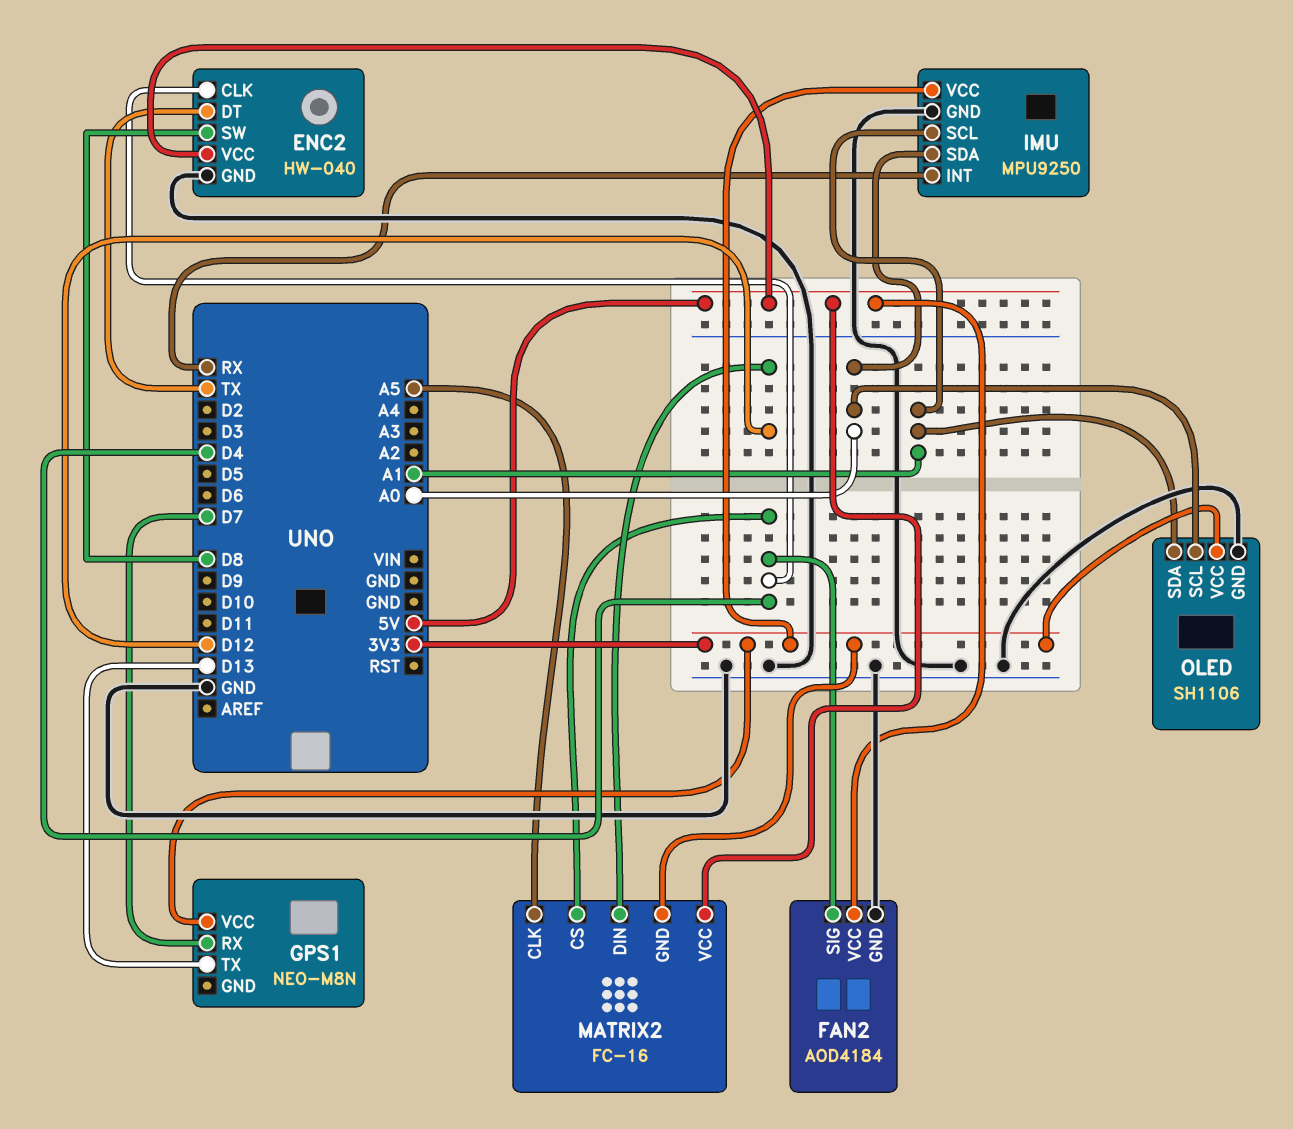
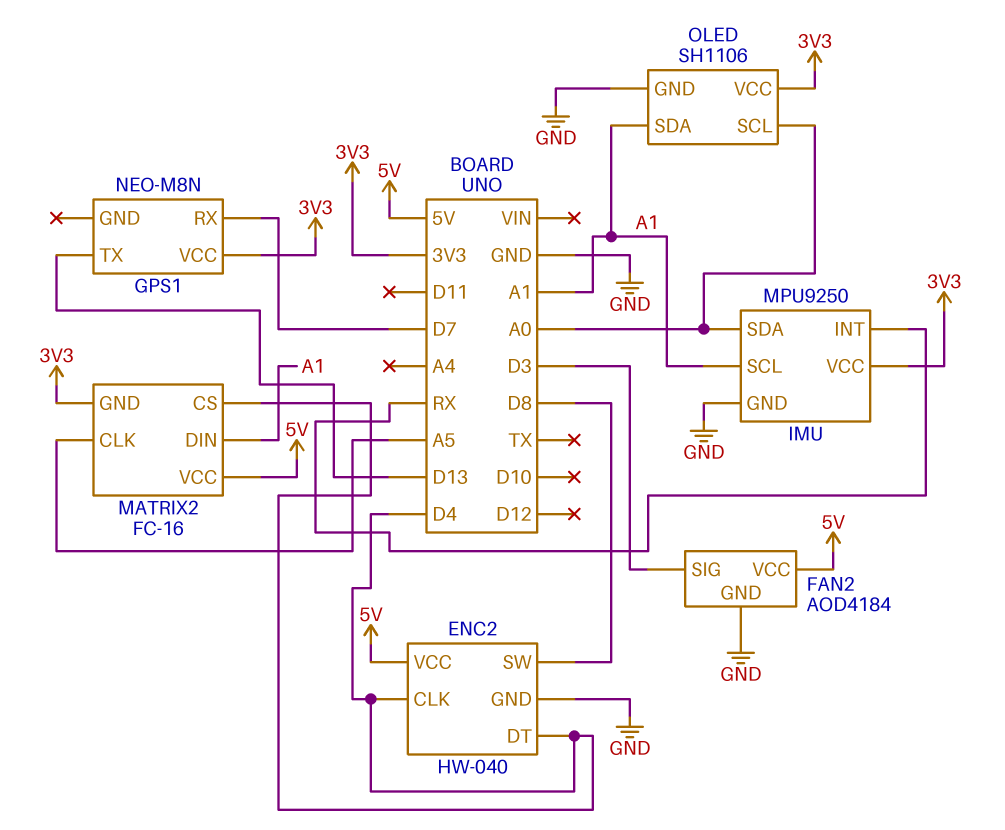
ENC2 pin DT: TX -> D4
FAN2 pin SIG: D4 -> D3
MATRIX2 pin DIN: D12 -> A1

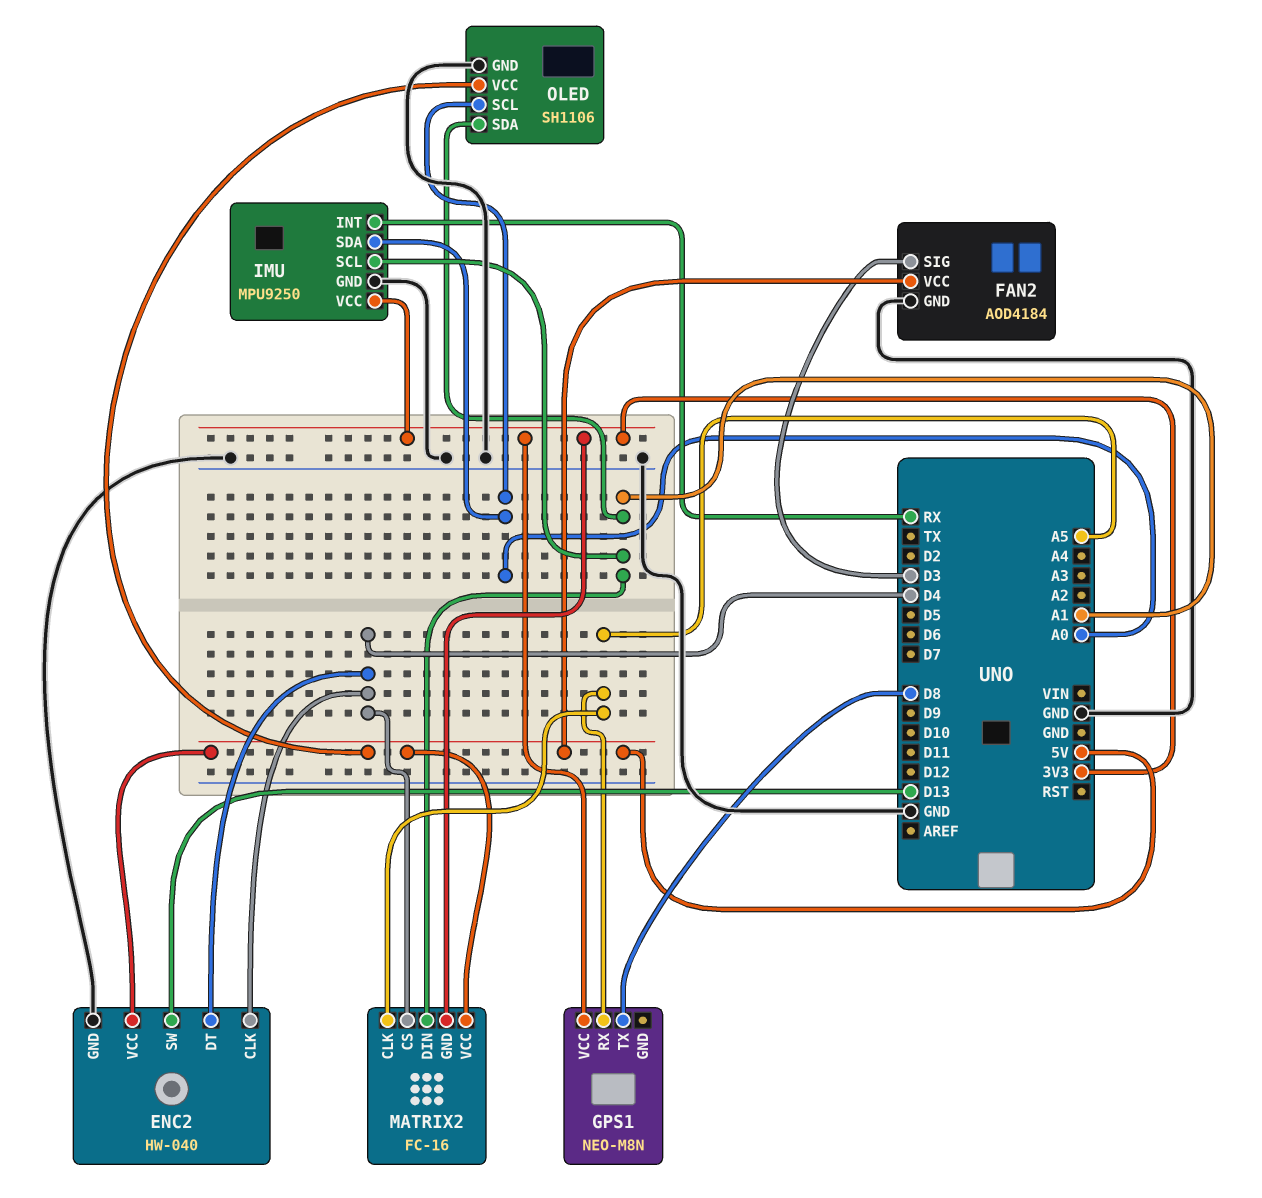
ENC2 pin SW: D8 -> D13
GPS1 pin RX: D7 -> A5
GPS1 pin TX: D13 -> D8
OLED pin VCC: 3V3 -> 5V

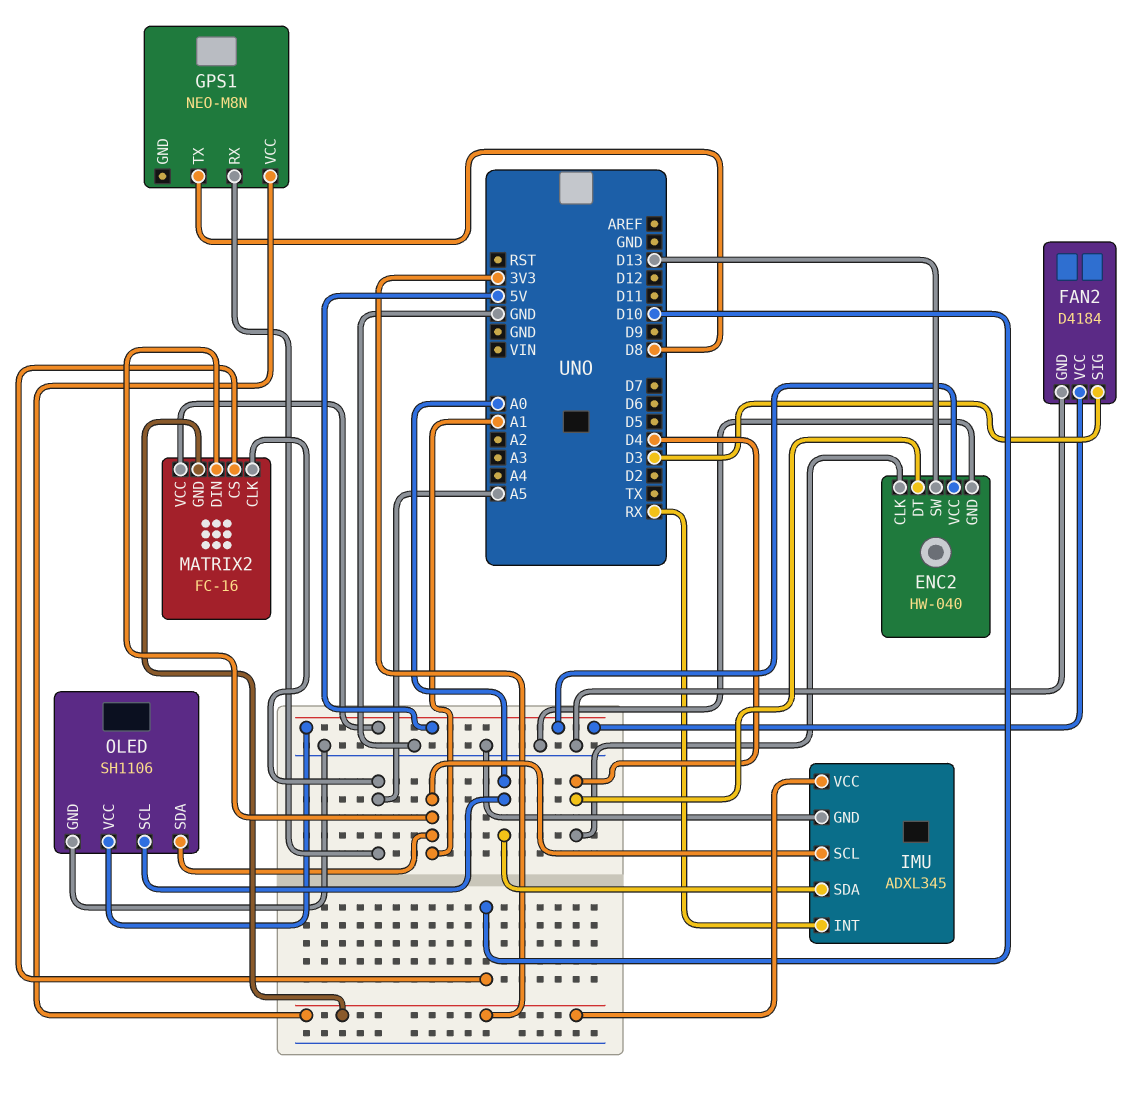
FAN2: AOD4184 -> D4184
IMU: MPU9250 -> ADXL345
MATRIX2 pin CS: D4 -> D10

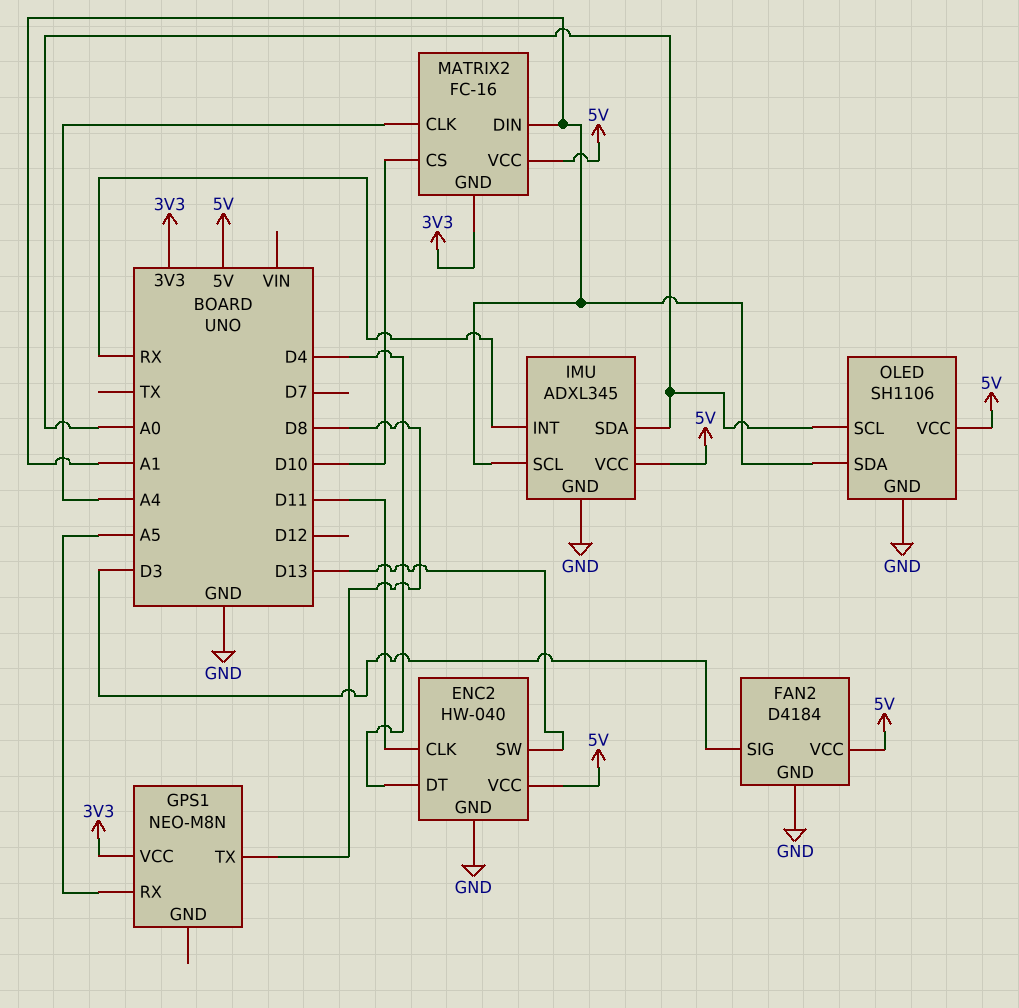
ENC2 pin CLK: D4 -> D11
IMU pin VCC: 3V3 -> 5V
MATRIX2 pin CLK: A5 -> A4

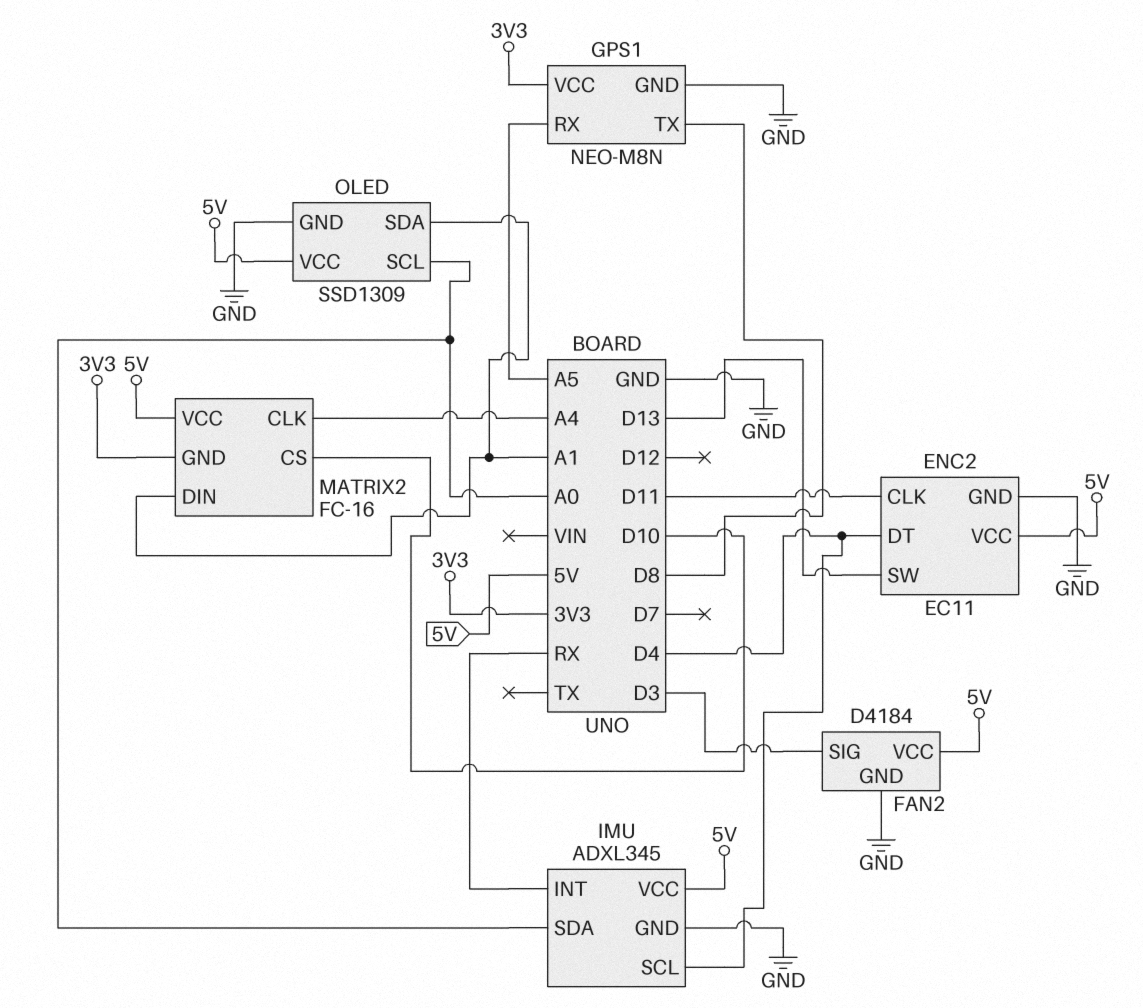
ENC2: HW-040 -> EC11
GPS1 pin GND: none -> GND
IMU pin SCL: A1 -> D4
OLED: SH1106 -> SSD1309

